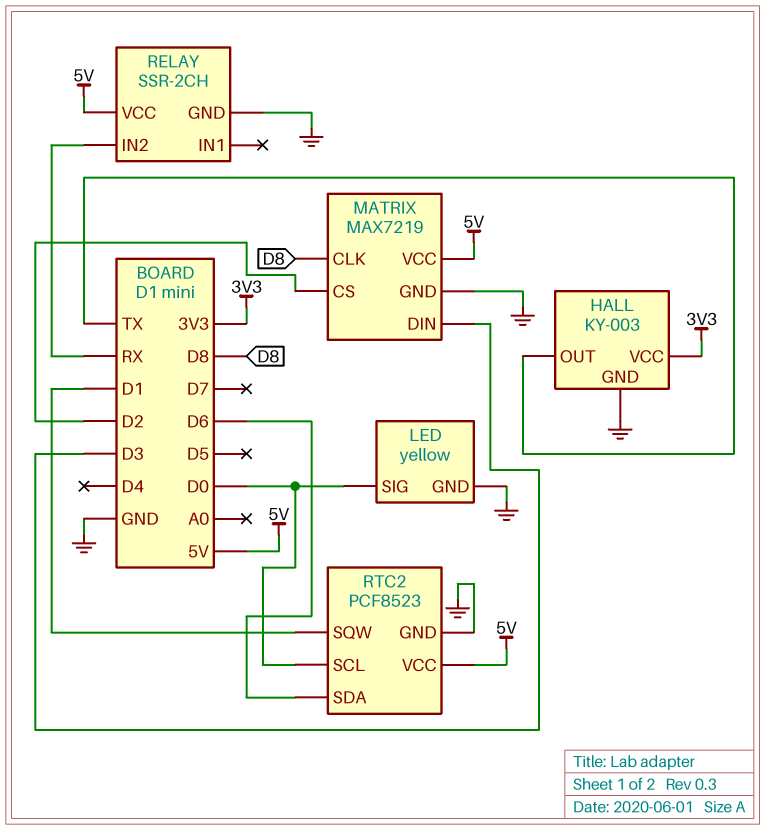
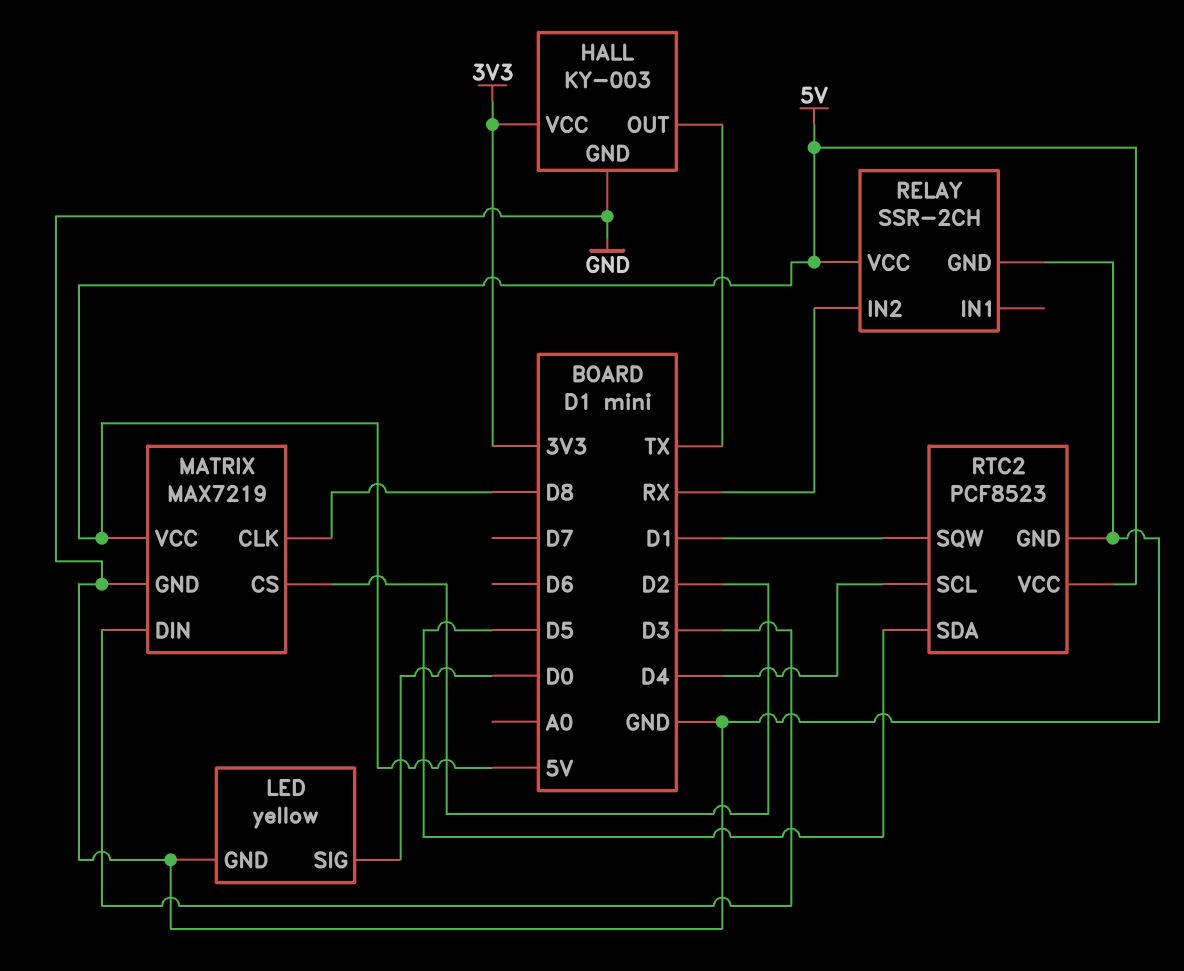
RTC2 pin SCL: D0 -> D4
RTC2 pin SDA: D6 -> D5

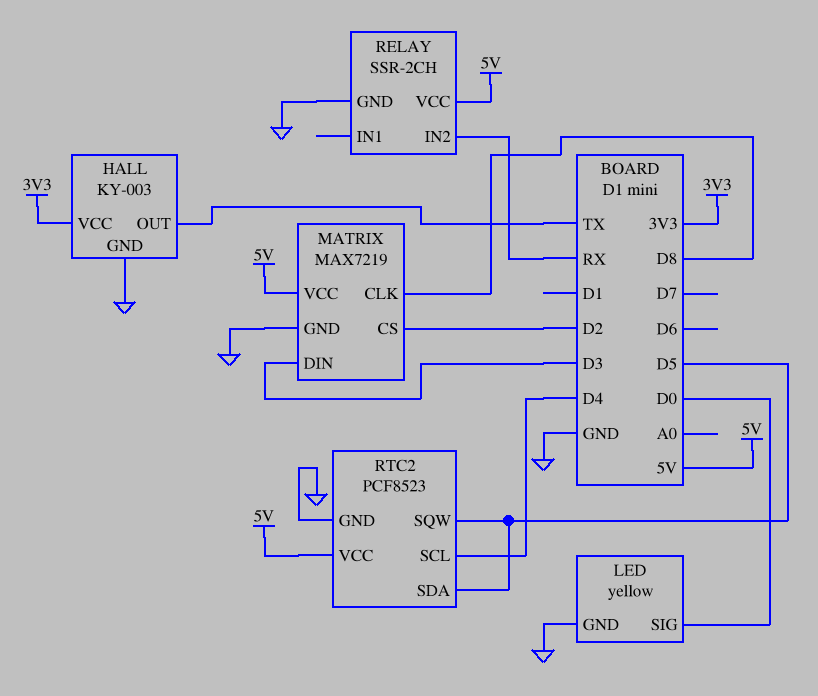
RTC2 pin SQW: D1 -> D5

